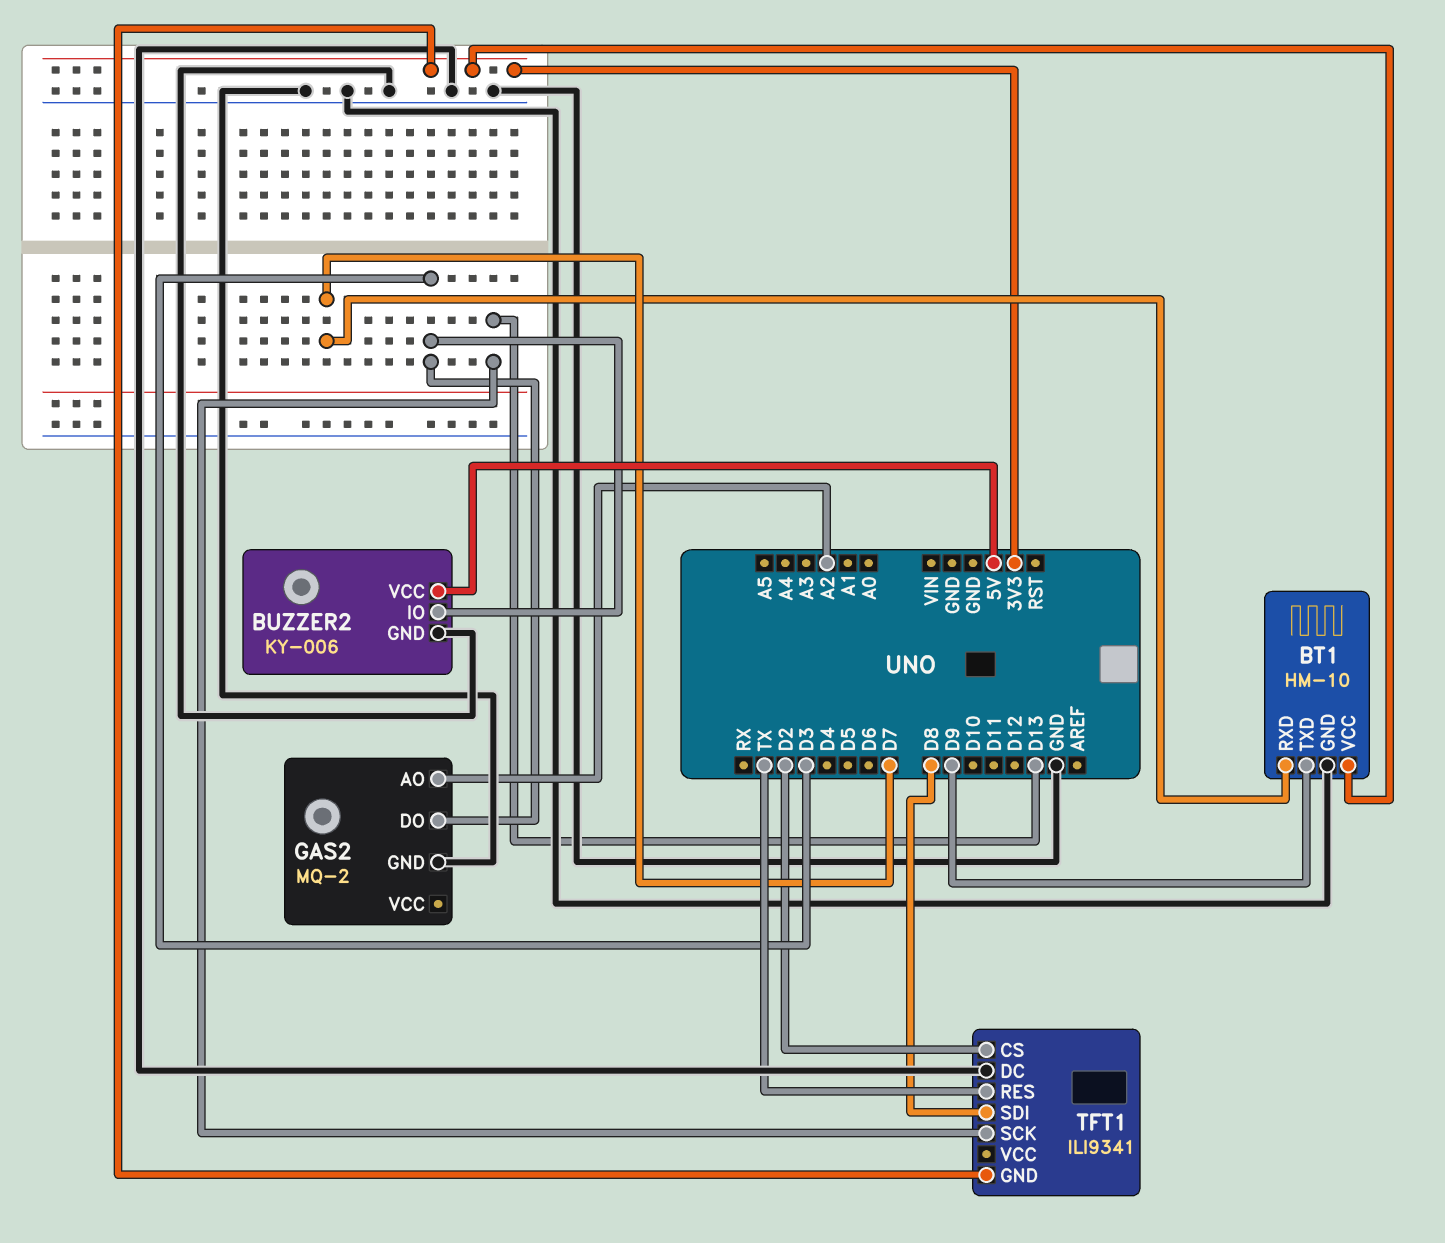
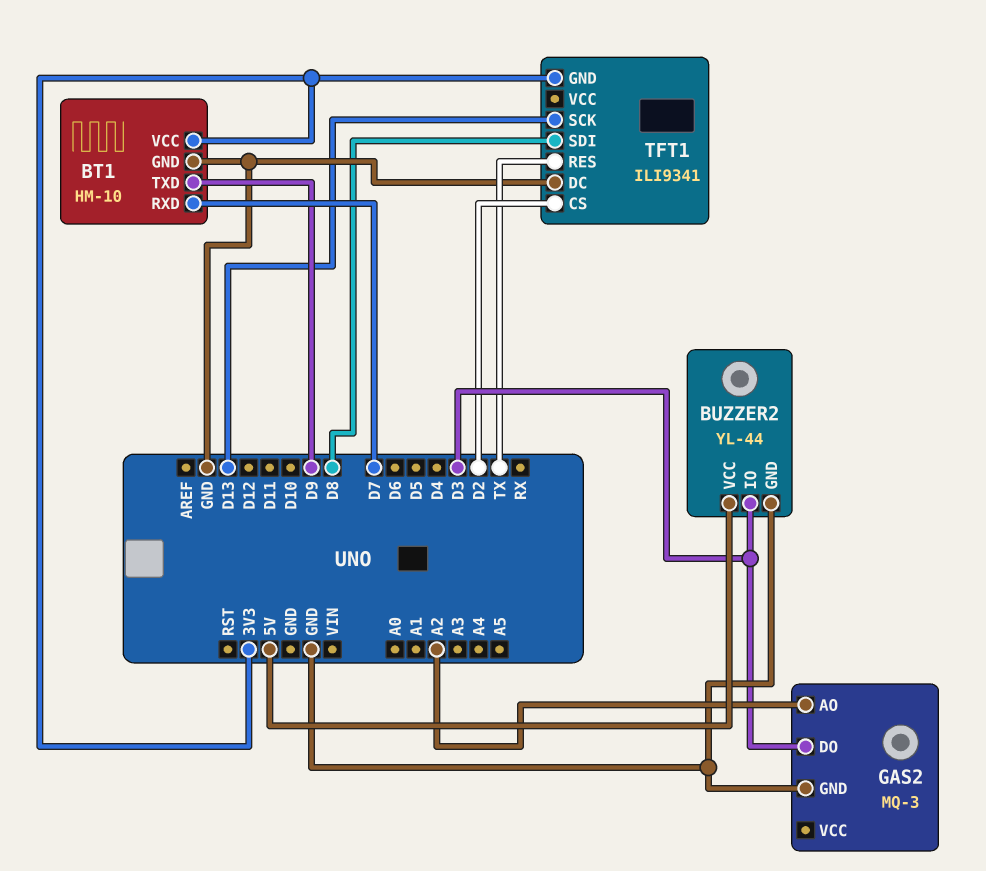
BUZZER2: KY-006 -> YL-44
GAS2: MQ-2 -> MQ-3

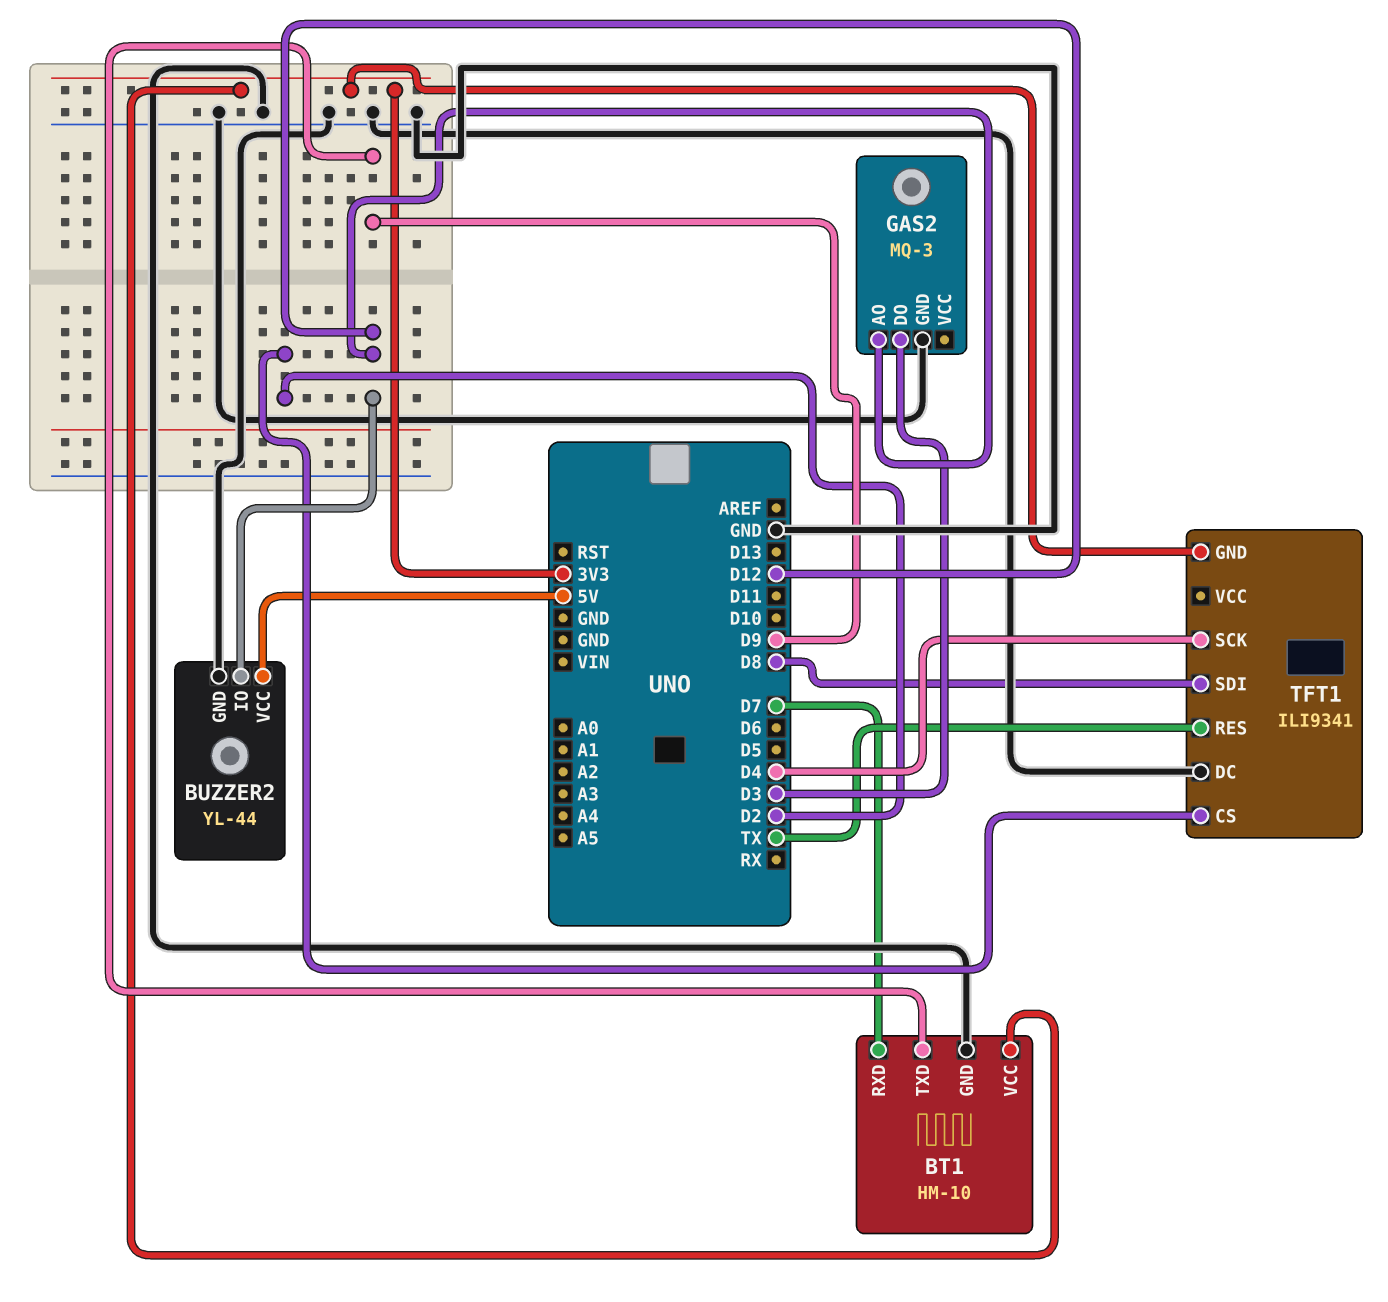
BUZZER2 pin IO: D3 -> D12
GAS2 pin AO: A2 -> D12
TFT1 pin SCK: D13 -> D4

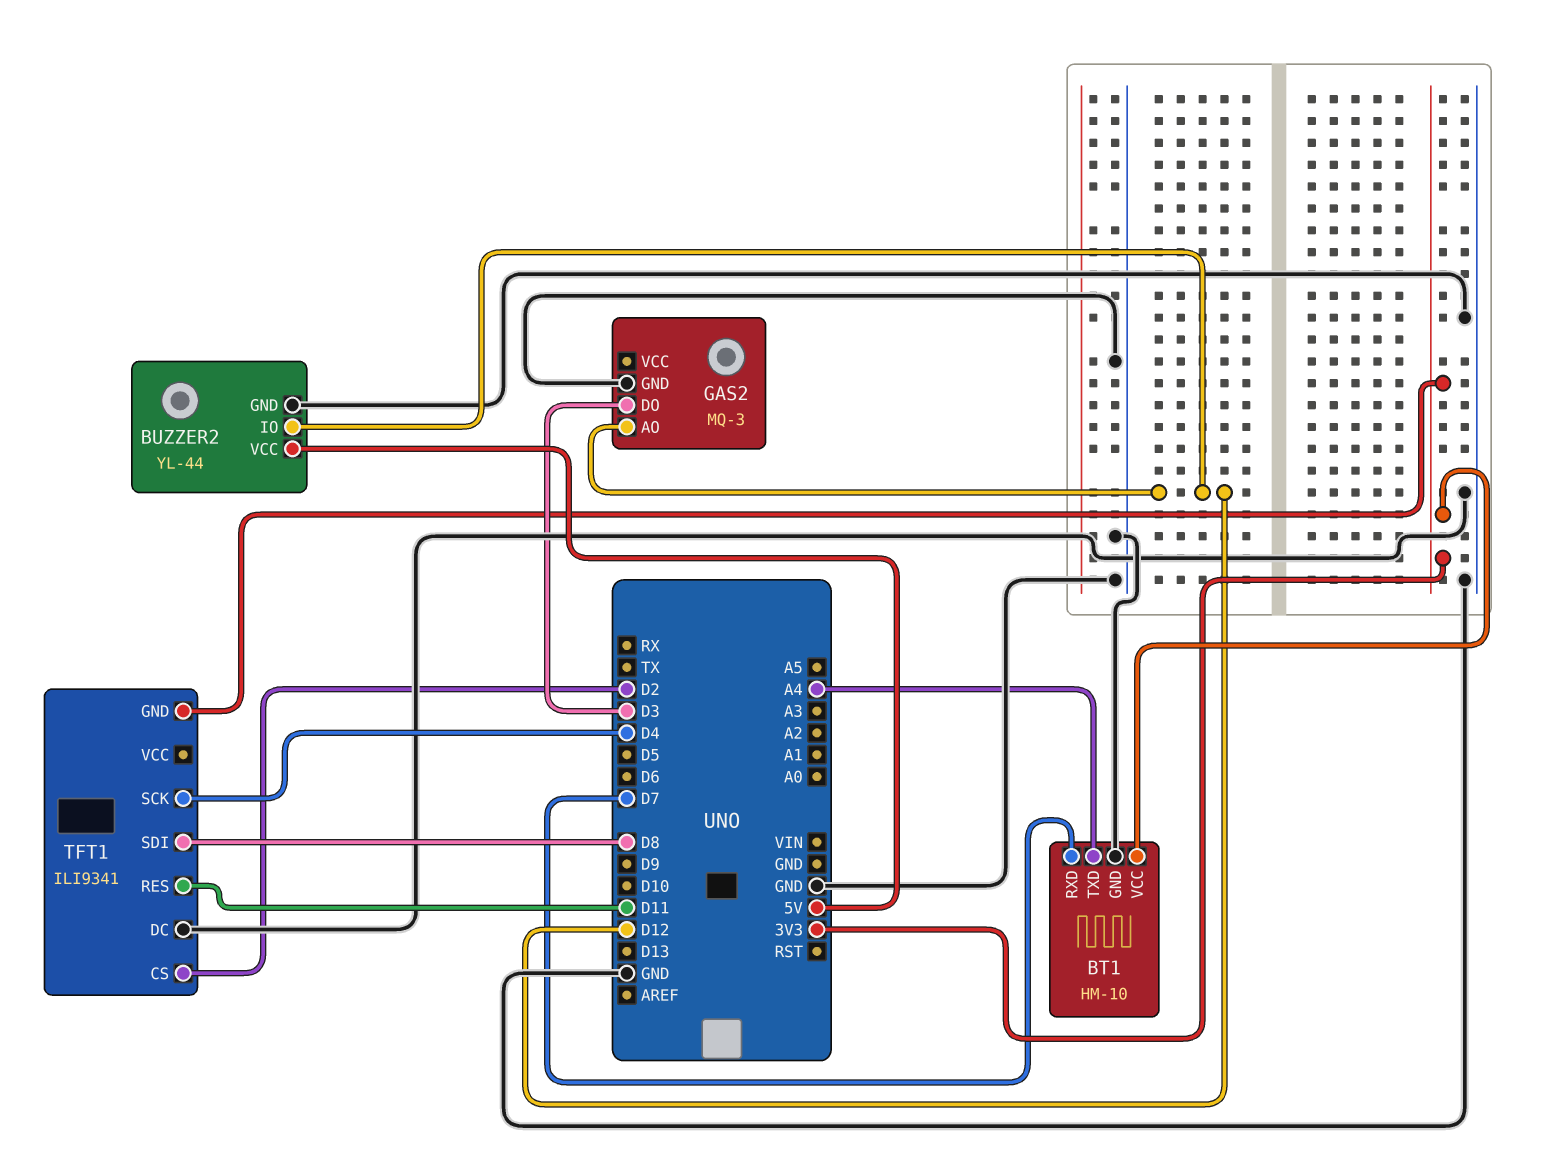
BT1 pin TXD: D9 -> A4
TFT1 pin RES: TX -> D11

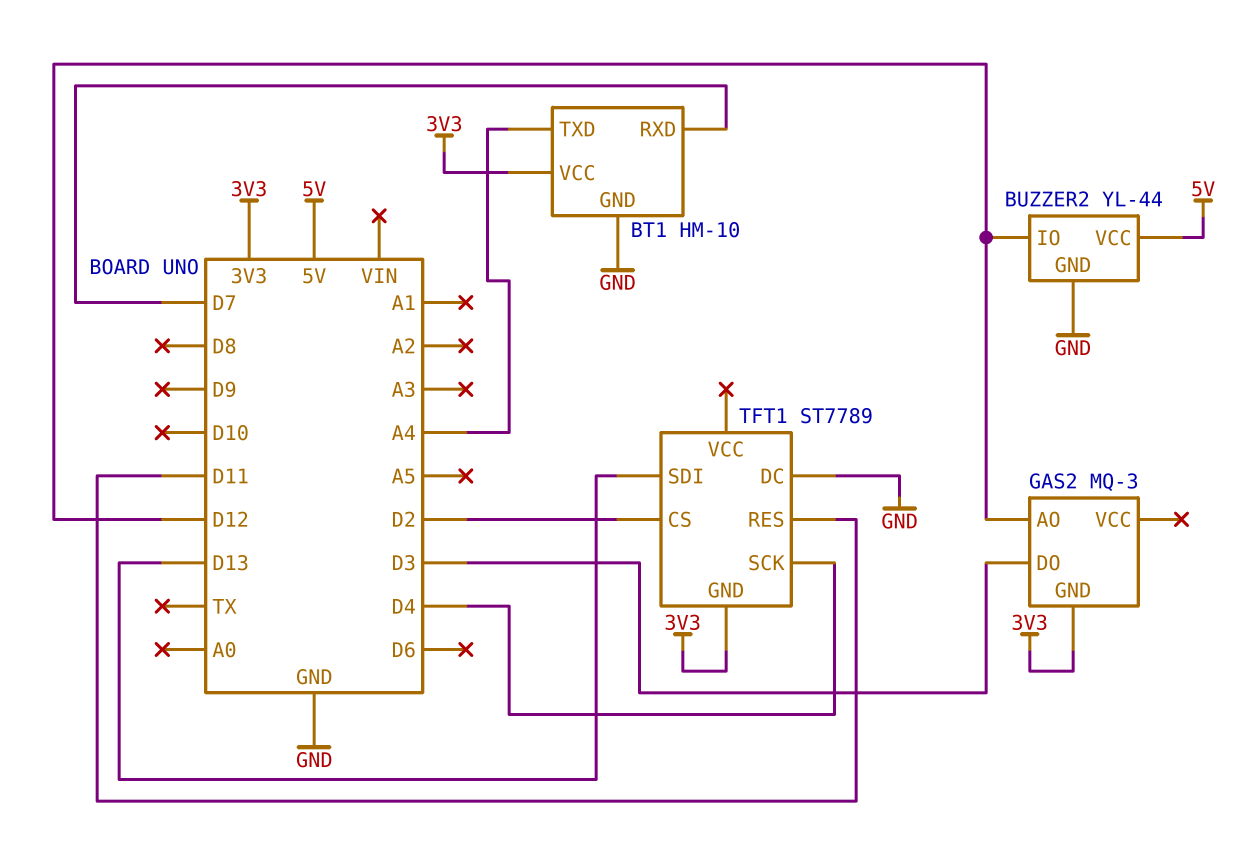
GAS2 pin GND: GND -> 3V3
TFT1: ILI9341 -> ST7789
TFT1 pin SDI: D8 -> D13

